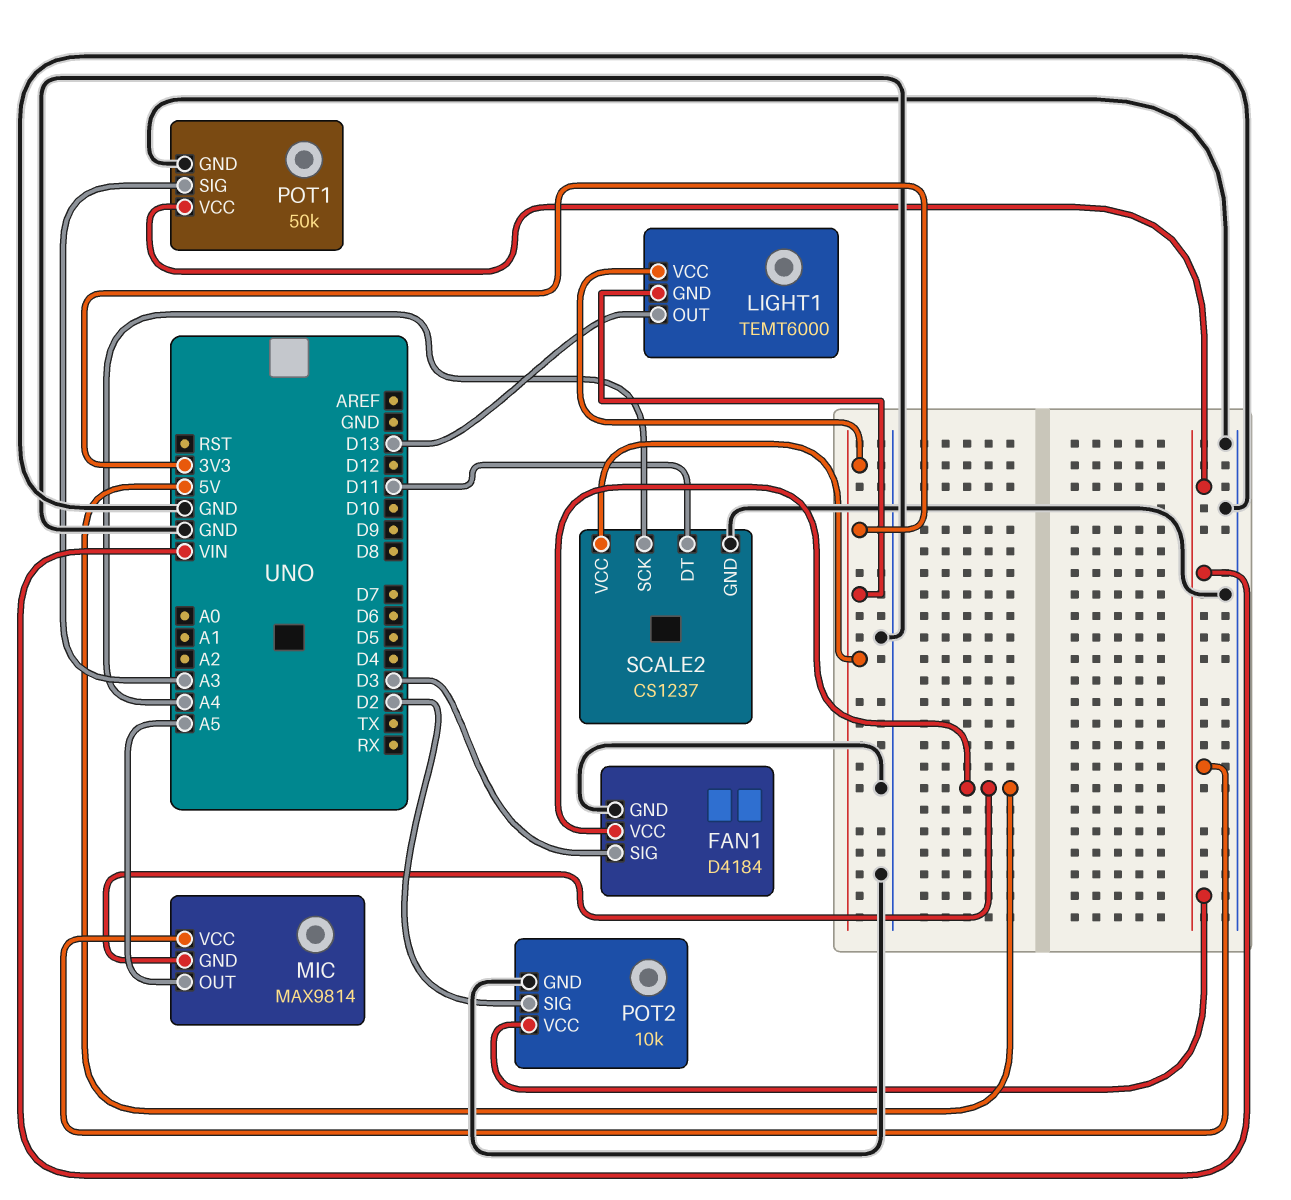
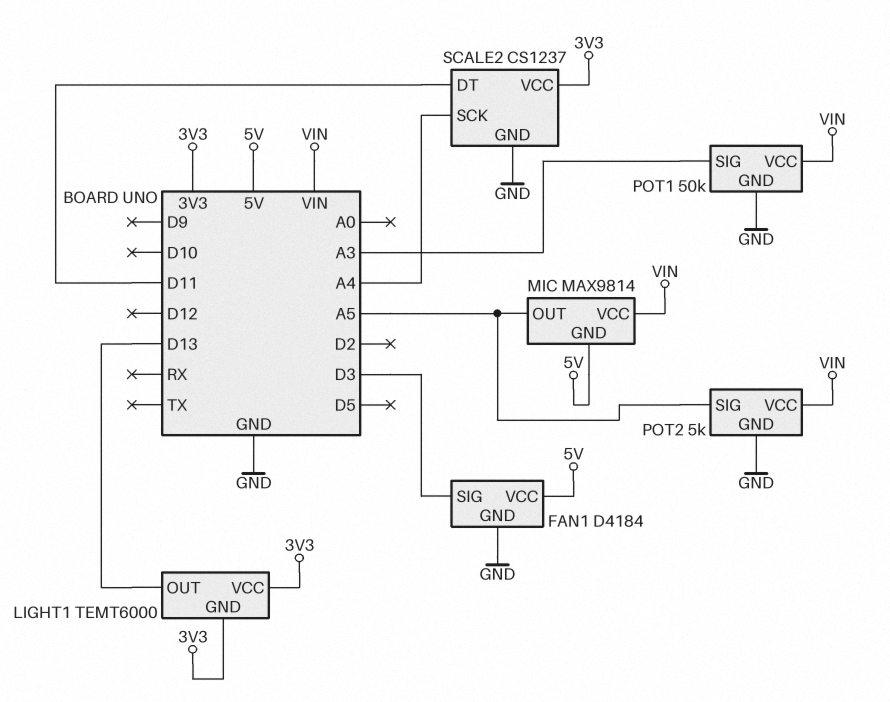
POT2: 10k -> 5k
POT2 pin SIG: D2 -> A5

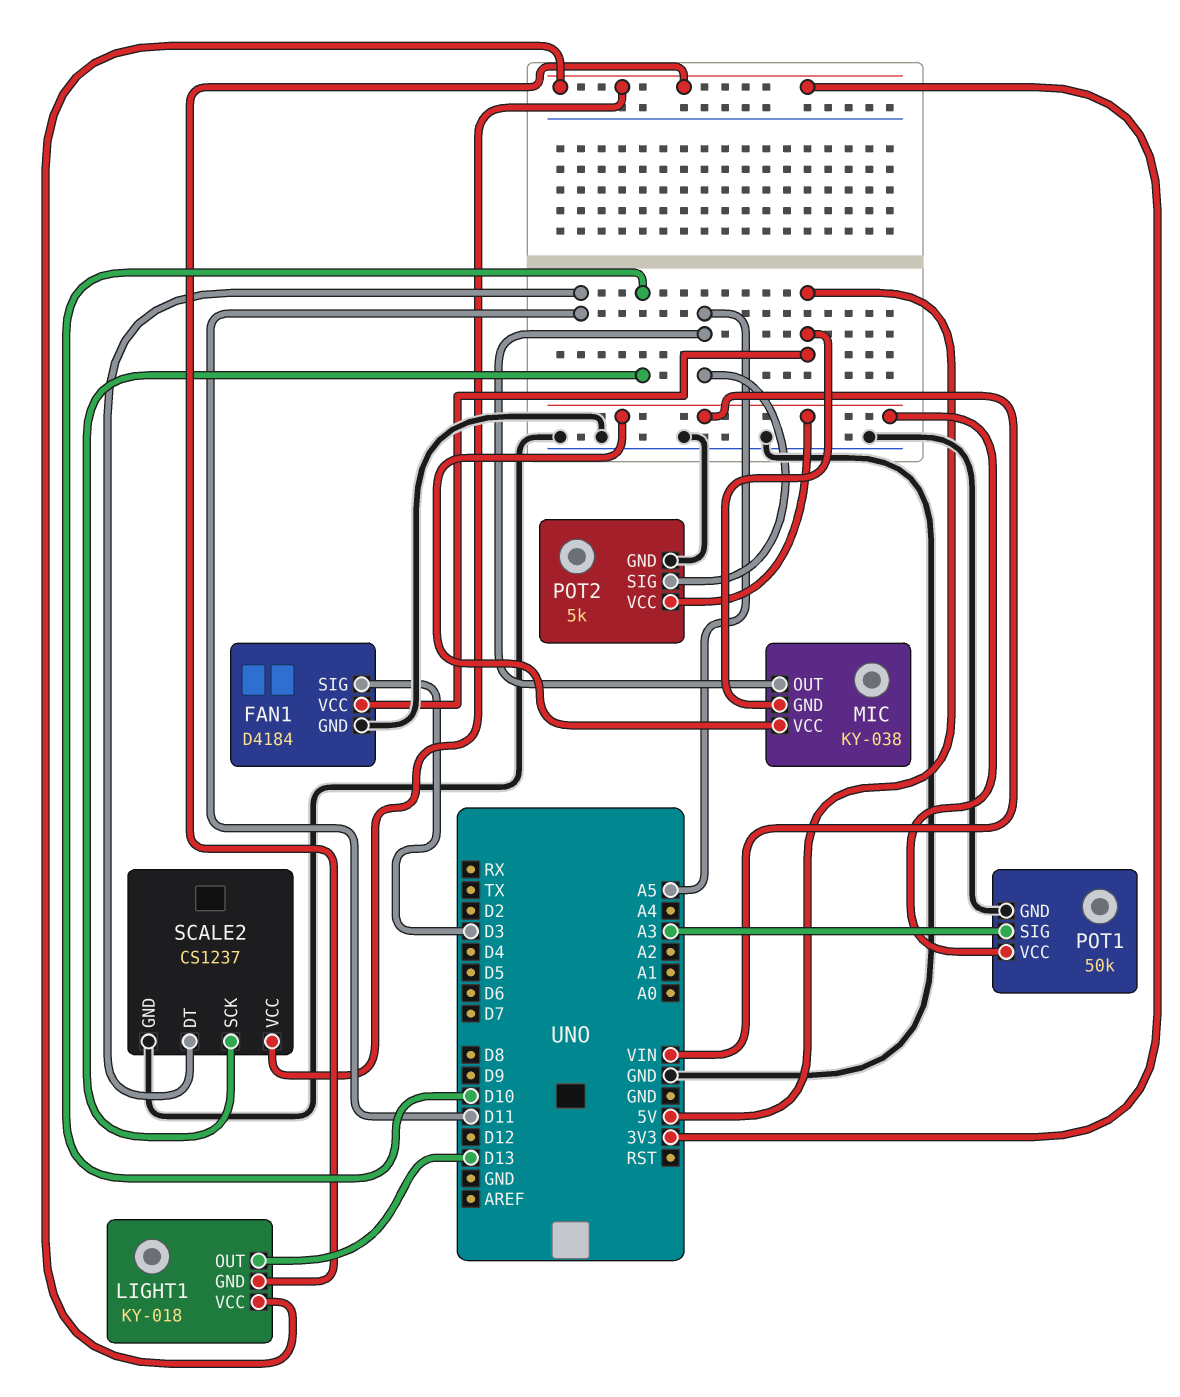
LIGHT1: TEMT6000 -> KY-018
MIC: MAX9814 -> KY-038
SCALE2 pin SCK: A4 -> D10

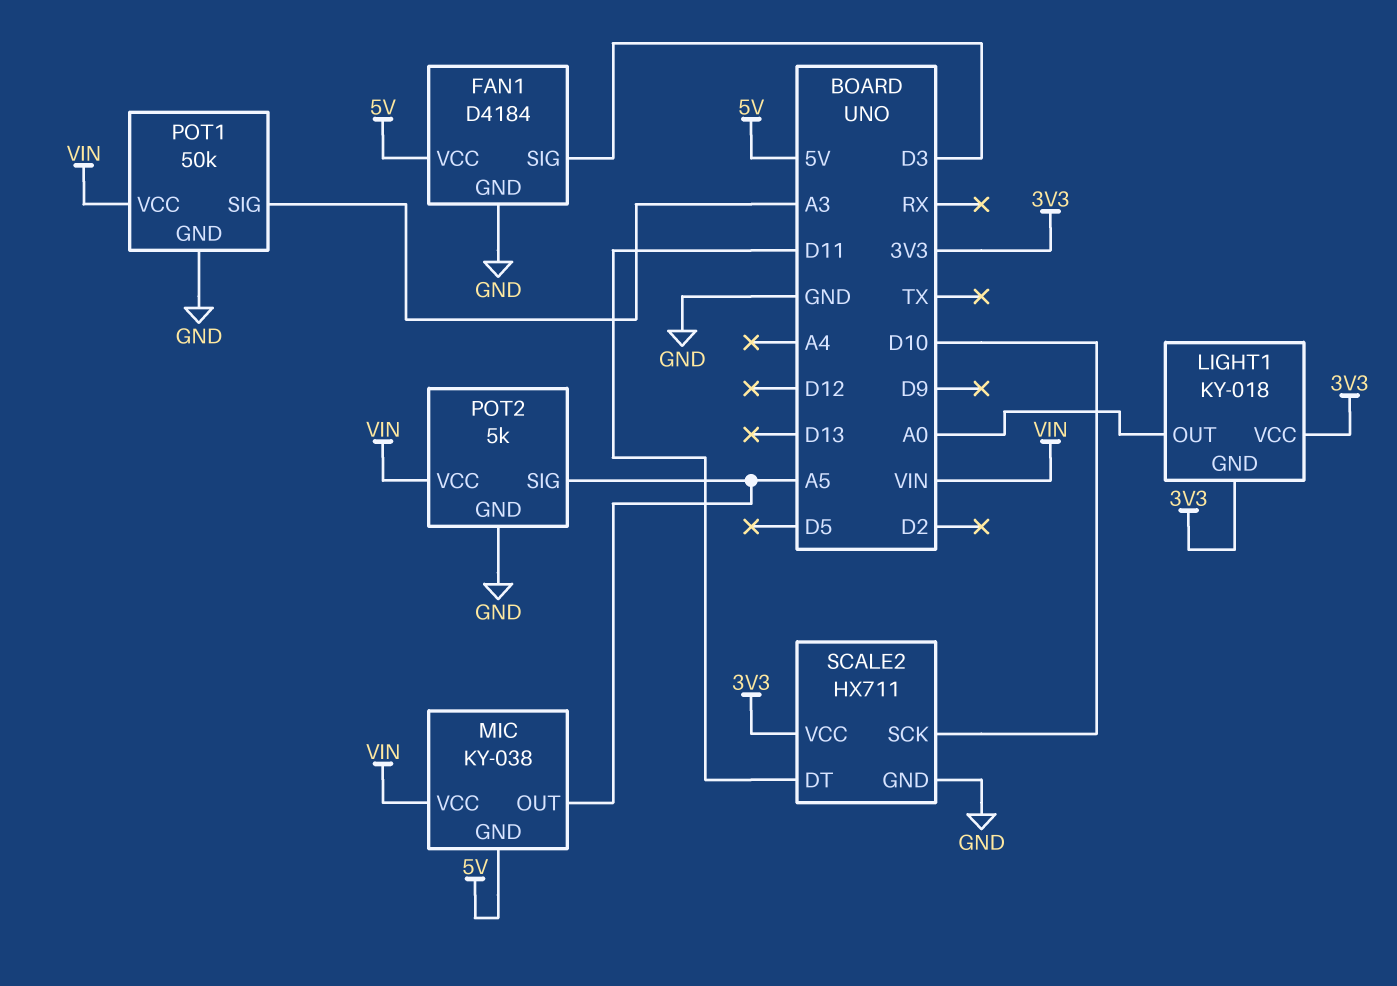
LIGHT1 pin OUT: D13 -> A0
SCALE2: CS1237 -> HX711

